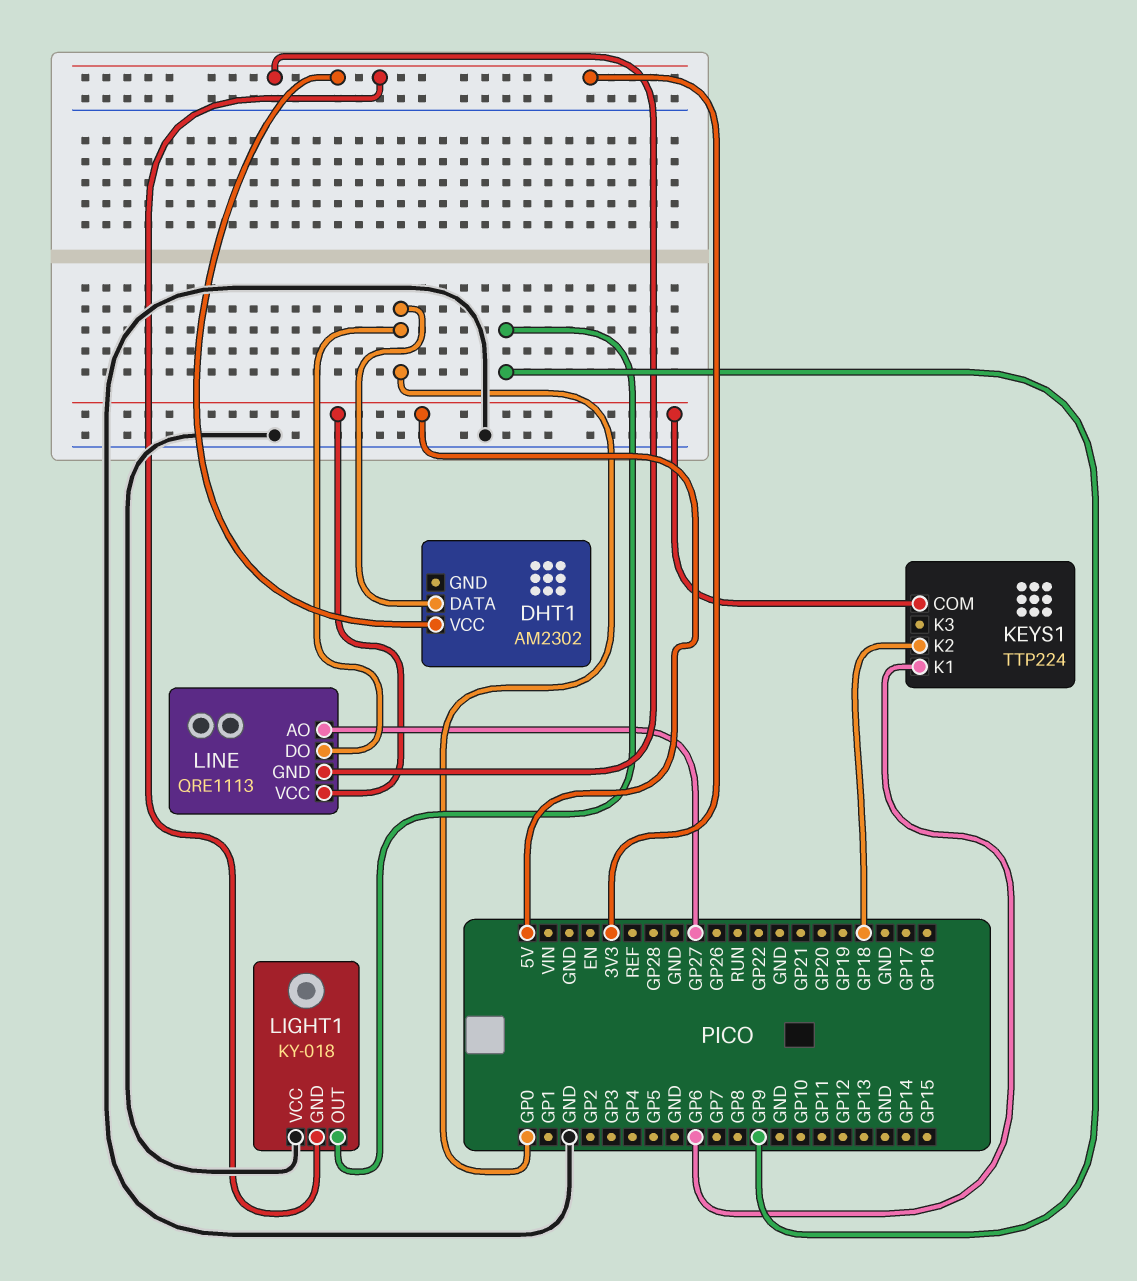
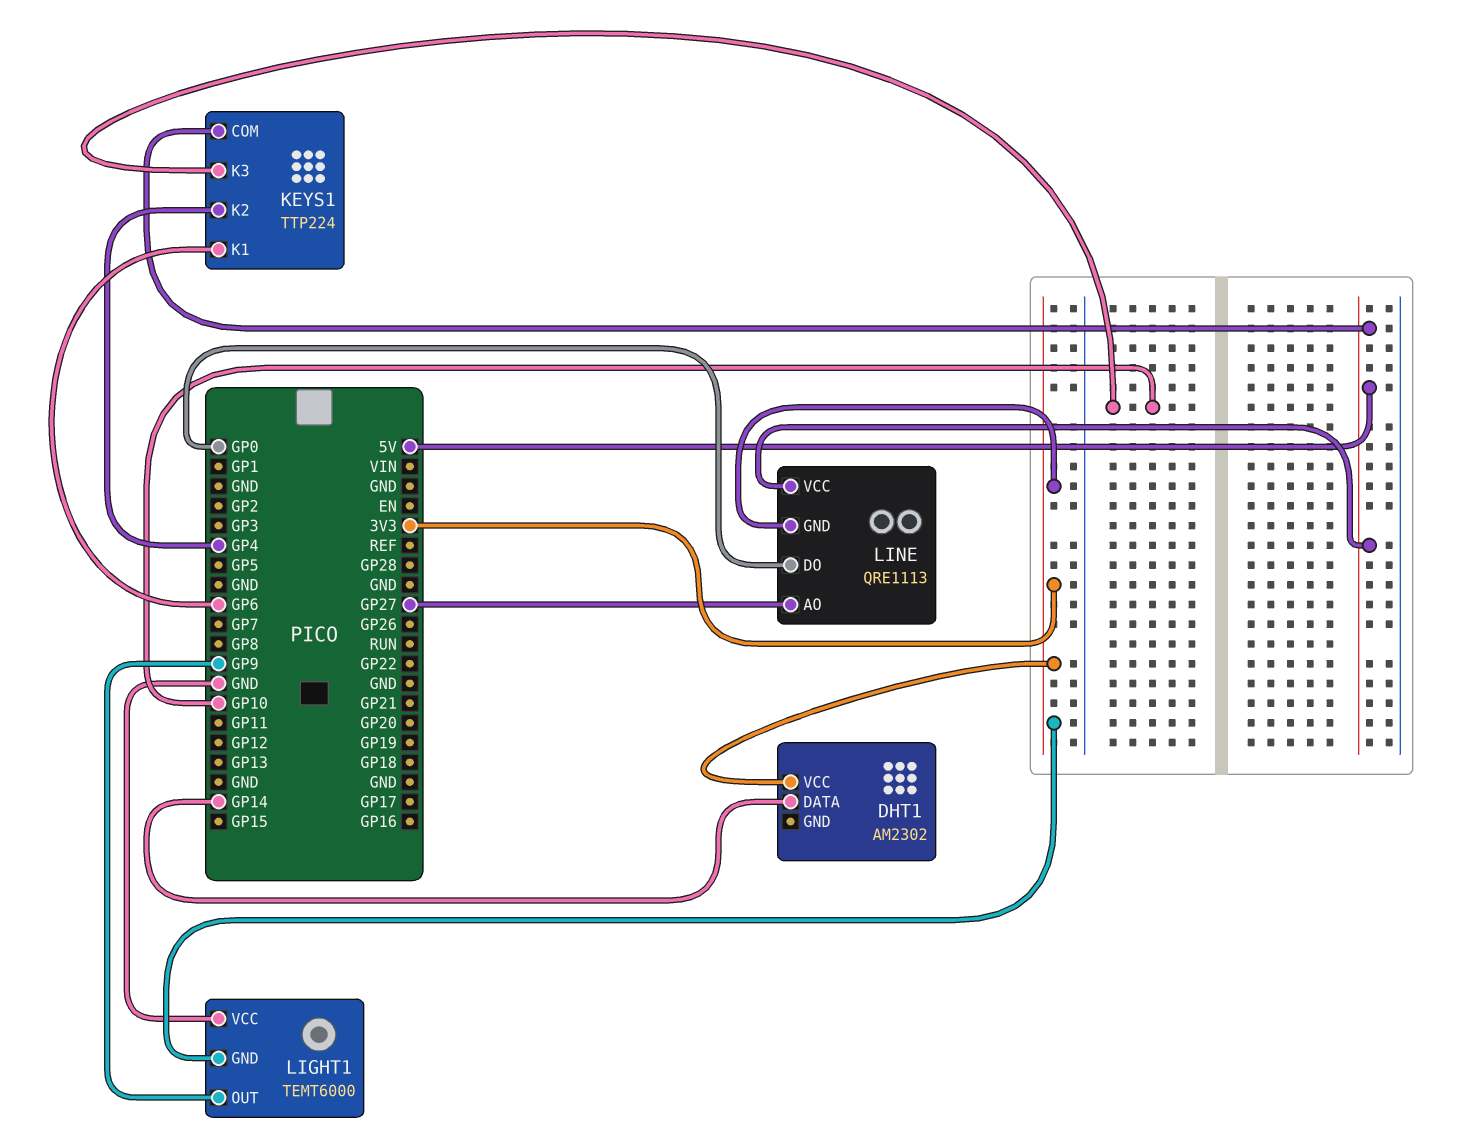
DHT1 pin DATA: GP0 -> GP14
KEYS1 pin K2: GP18 -> GP4
KEYS1 pin K3: none -> GP10
LIGHT1: KY-018 -> TEMT6000

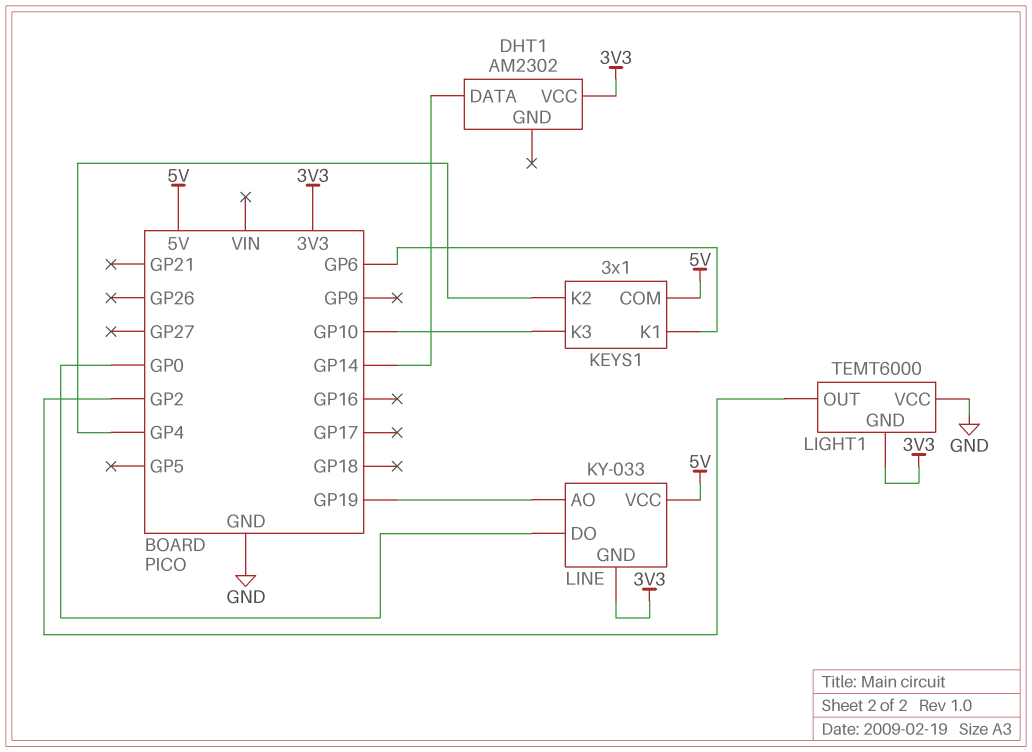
KEYS1: TTP224 -> 3x1
LIGHT1 pin OUT: GP9 -> GP2
LINE: QRE1113 -> KY-033
LINE pin AO: GP27 -> GP19

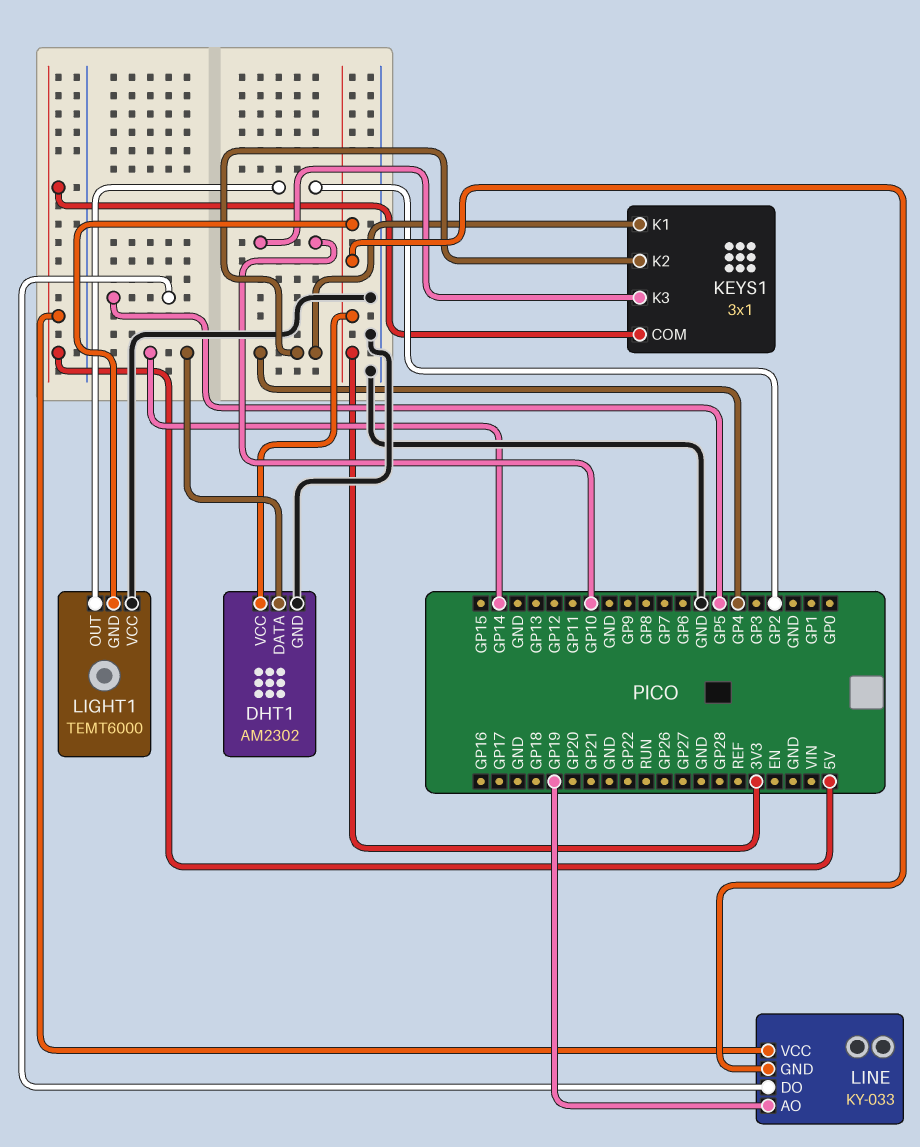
DHT1 pin GND: none -> GND
KEYS1 pin K1: GP6 -> GP4
LINE pin DO: GP0 -> GP5

